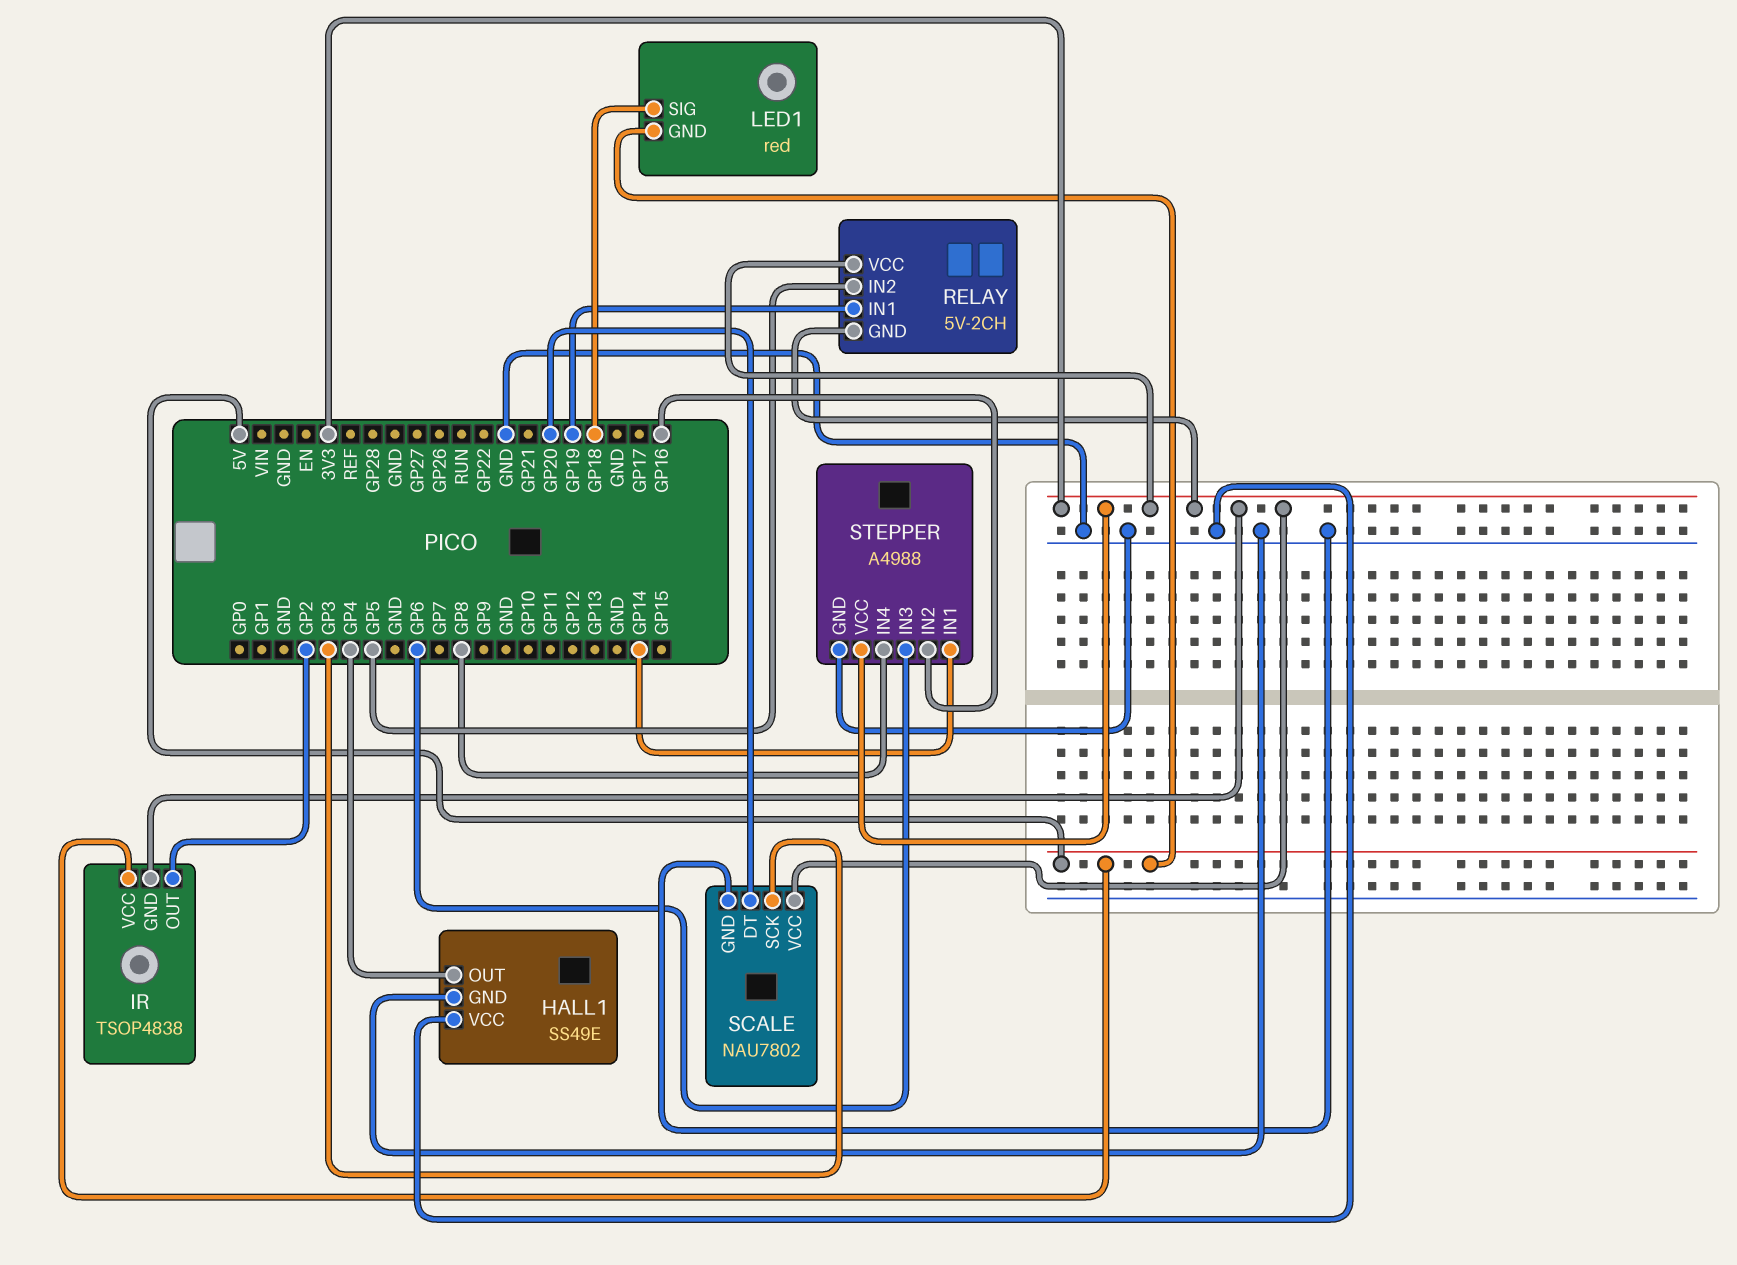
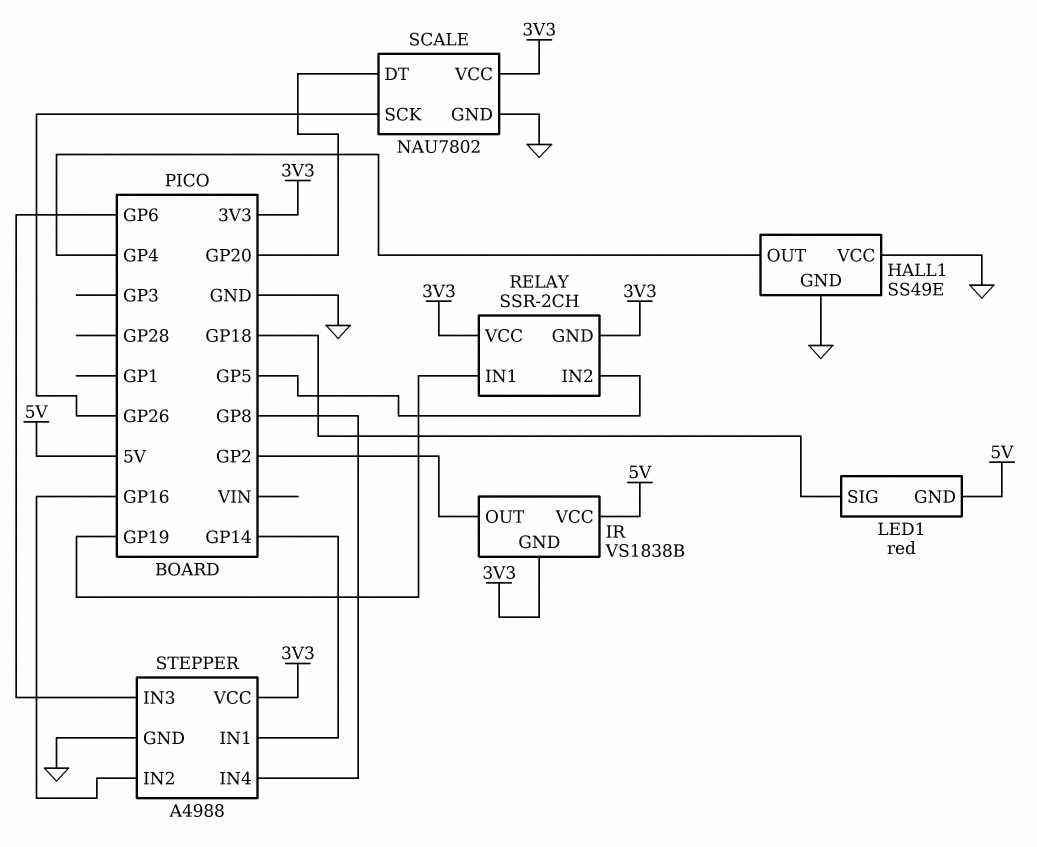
IR: TSOP4838 -> VS1838B
RELAY: 5V-2CH -> SSR-2CH
SCALE pin SCK: GP3 -> GP26

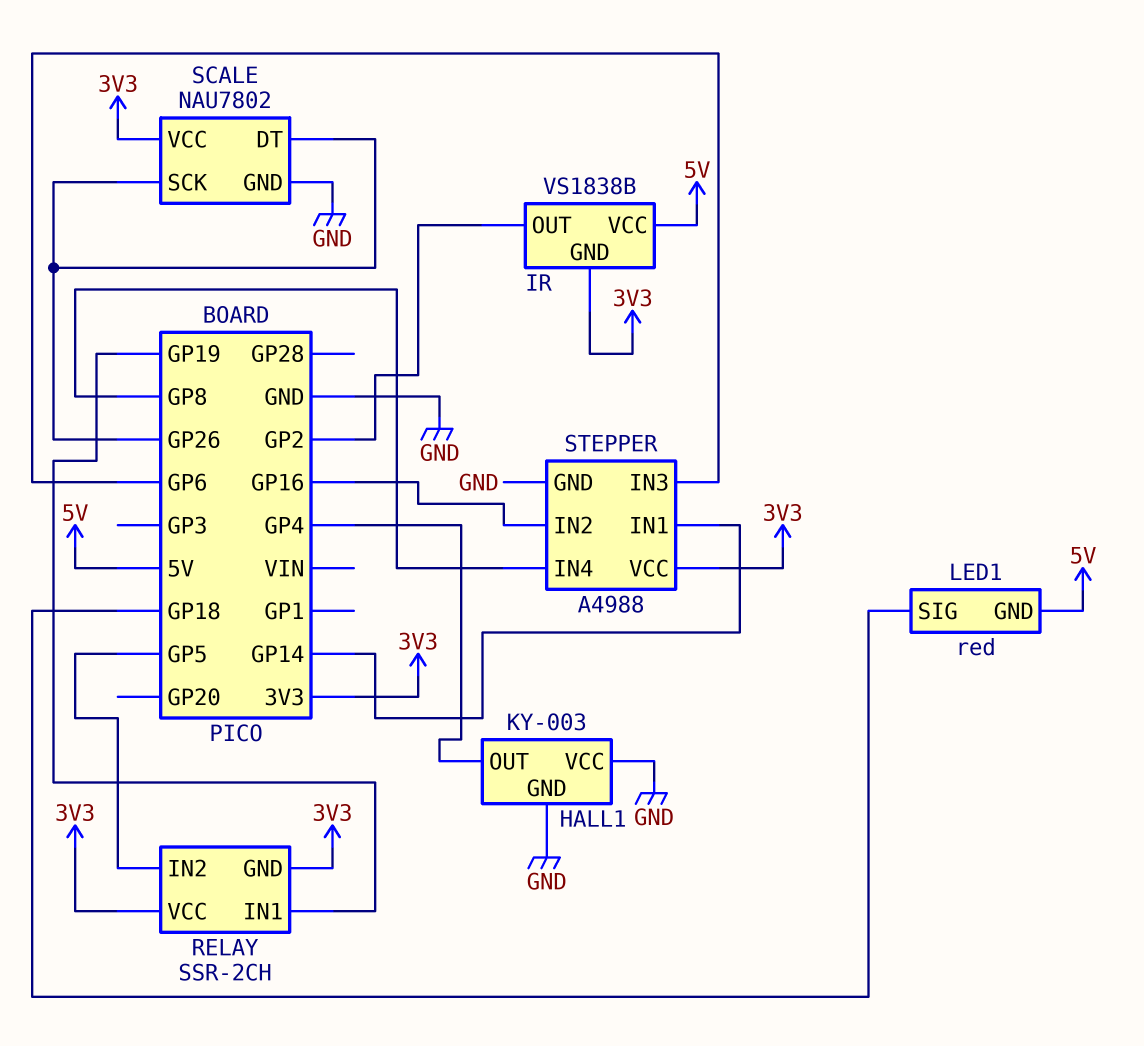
HALL1: SS49E -> KY-003
SCALE pin DT: GP20 -> GP26

